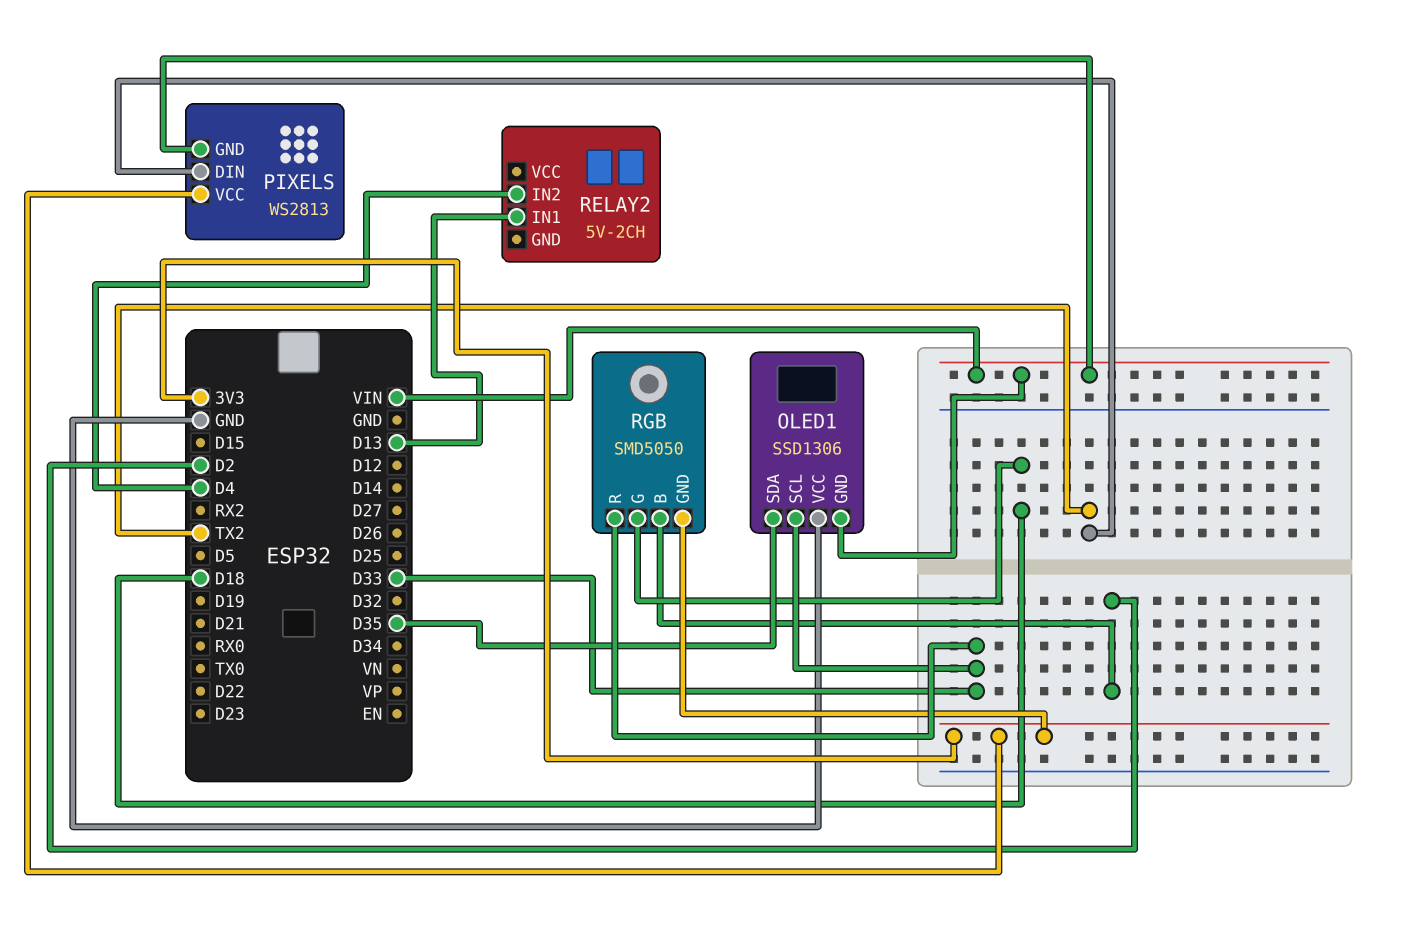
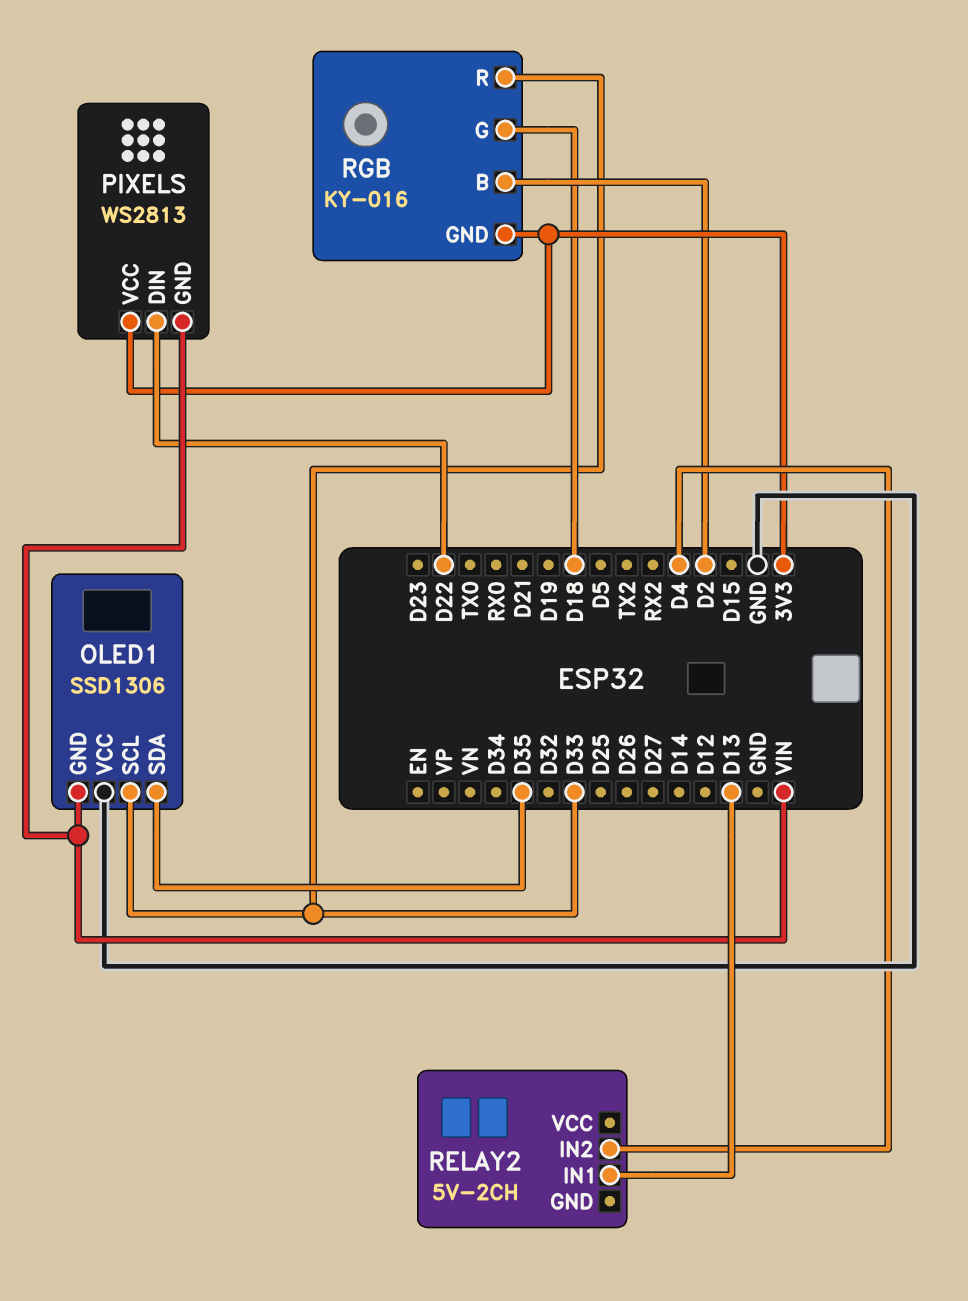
PIXELS pin DIN: TX2 -> D22
RGB: SMD5050 -> KY-016

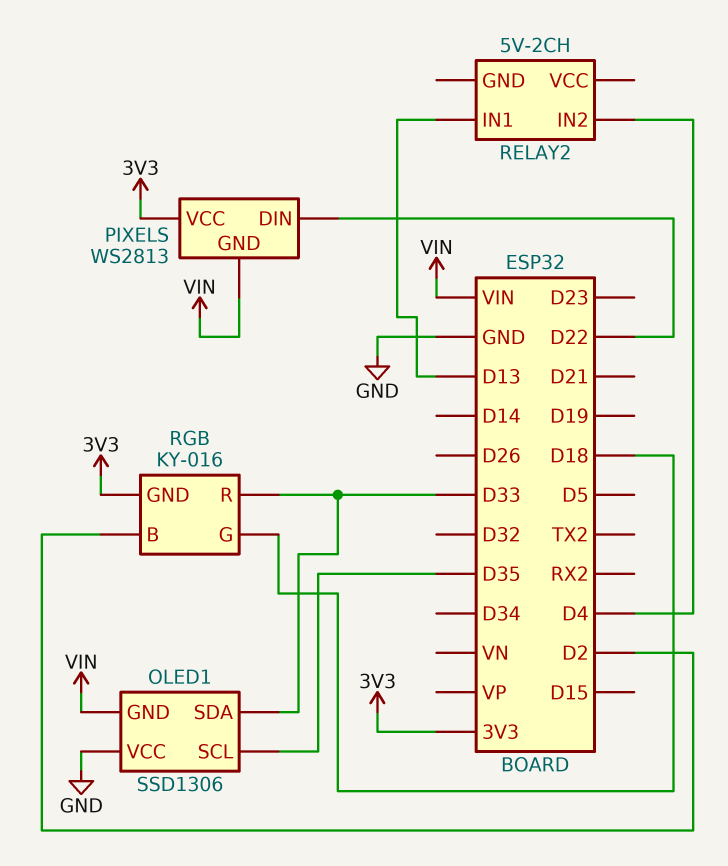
OLED1 pin SCL: D33 -> D35
OLED1 pin SDA: D35 -> D33

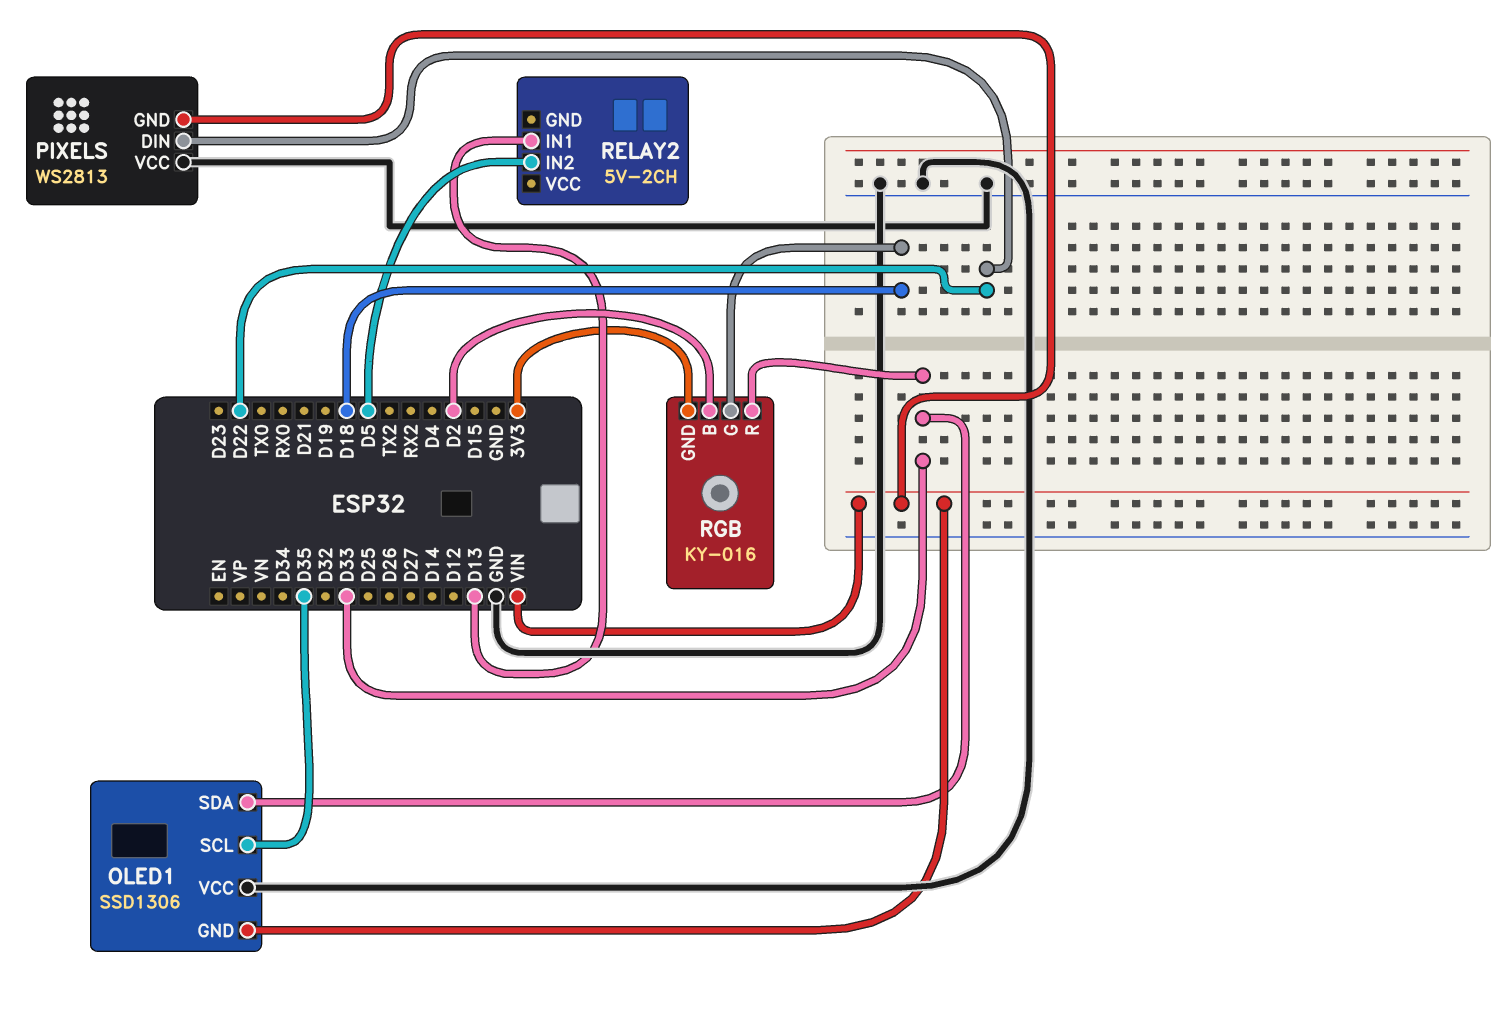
PIXELS pin VCC: 3V3 -> GND
RELAY2 pin IN2: D4 -> D5

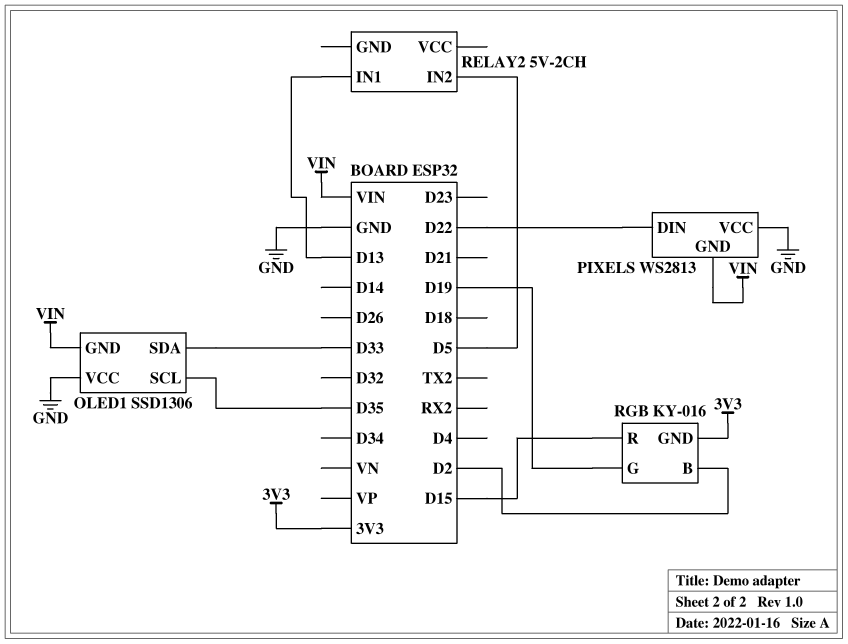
RGB pin G: D18 -> D19
RGB pin R: D33 -> D15

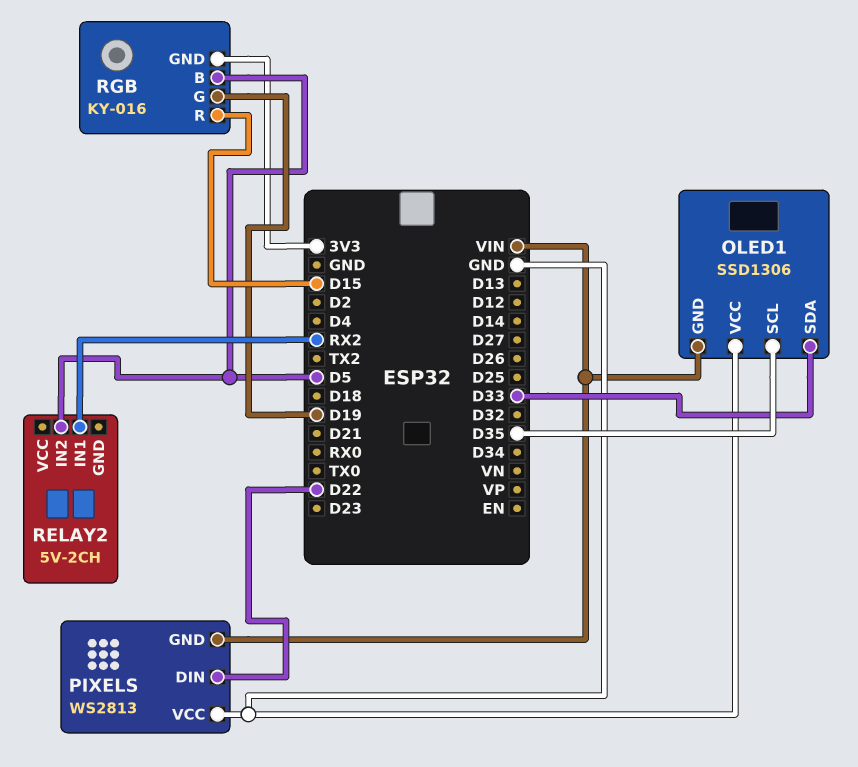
RELAY2 pin IN1: D13 -> RX2
RGB pin B: D2 -> D5

